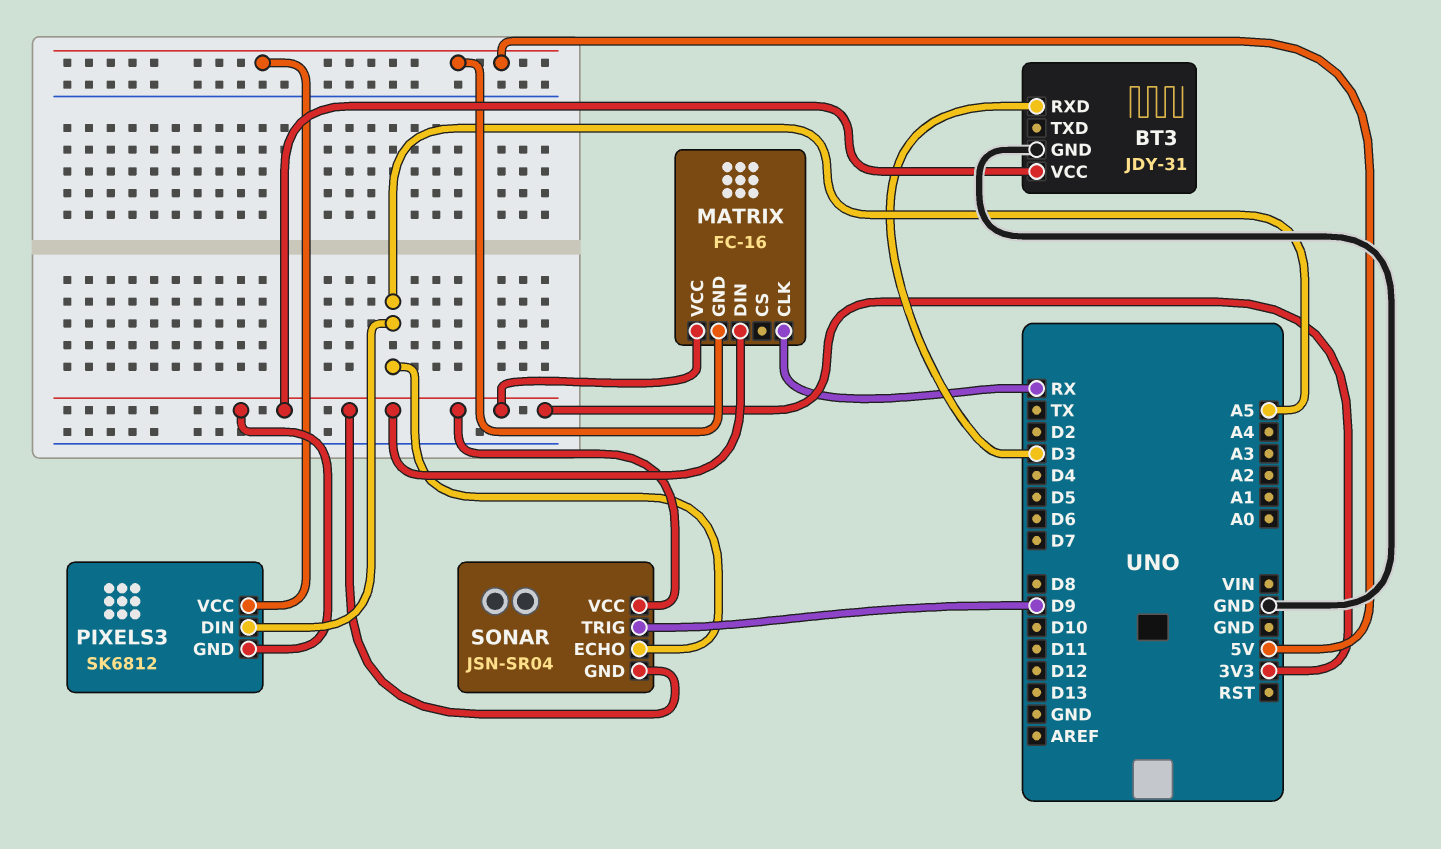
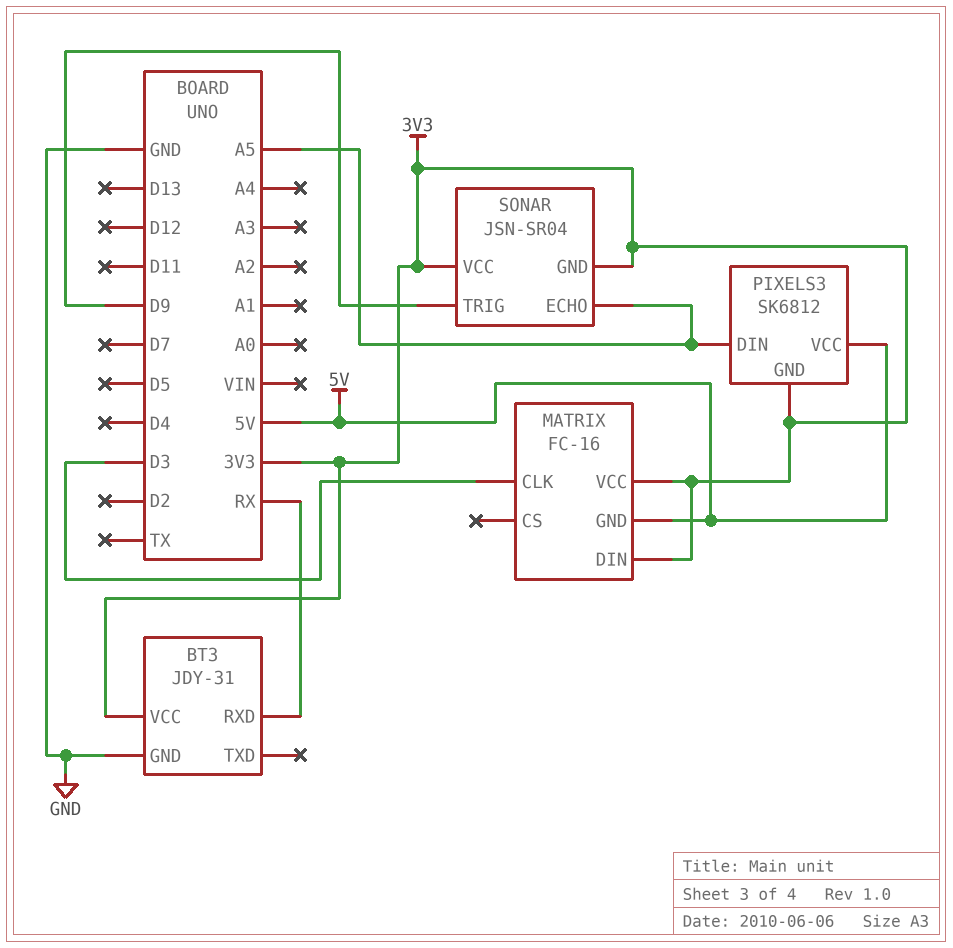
BT3 pin RXD: D3 -> RX
MATRIX pin CLK: RX -> D3

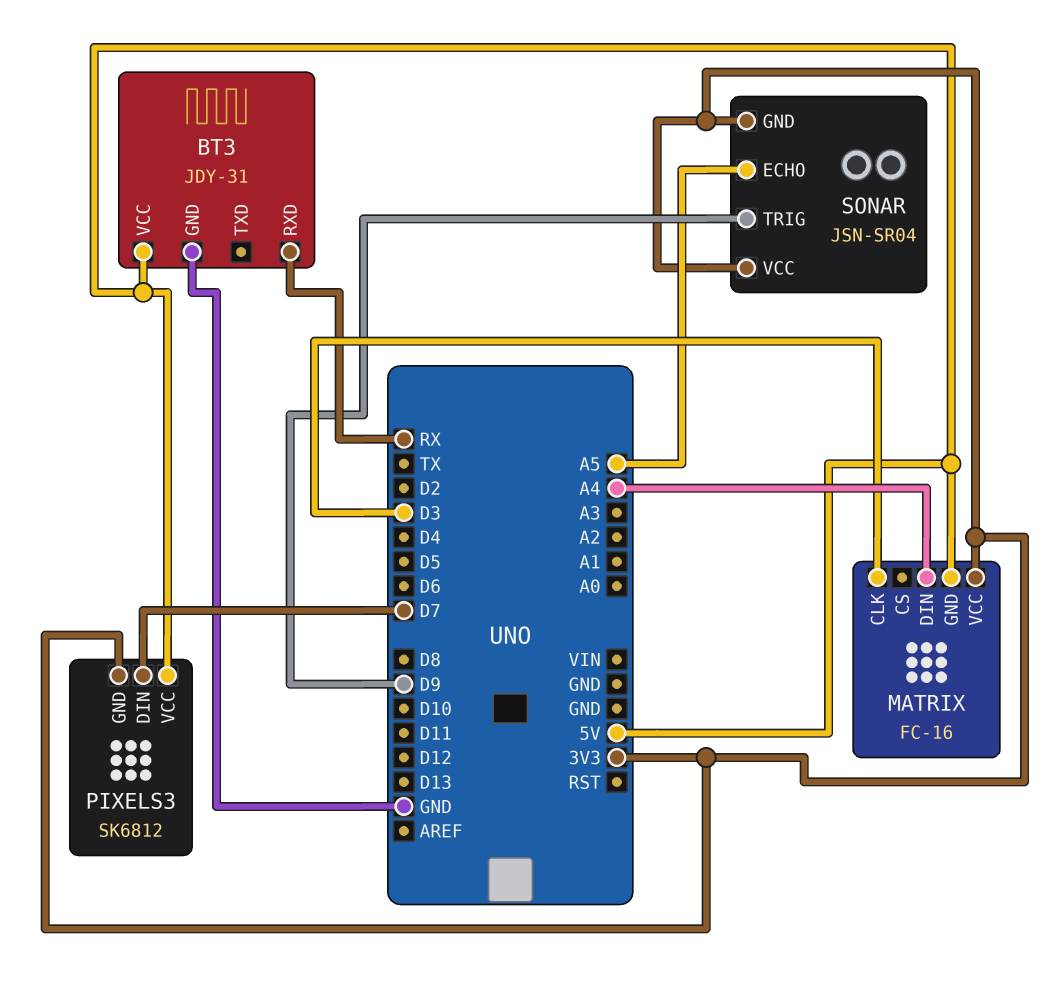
BT3 pin VCC: 3V3 -> 5V
MATRIX pin DIN: 3V3 -> A4
PIXELS3 pin DIN: A5 -> D7

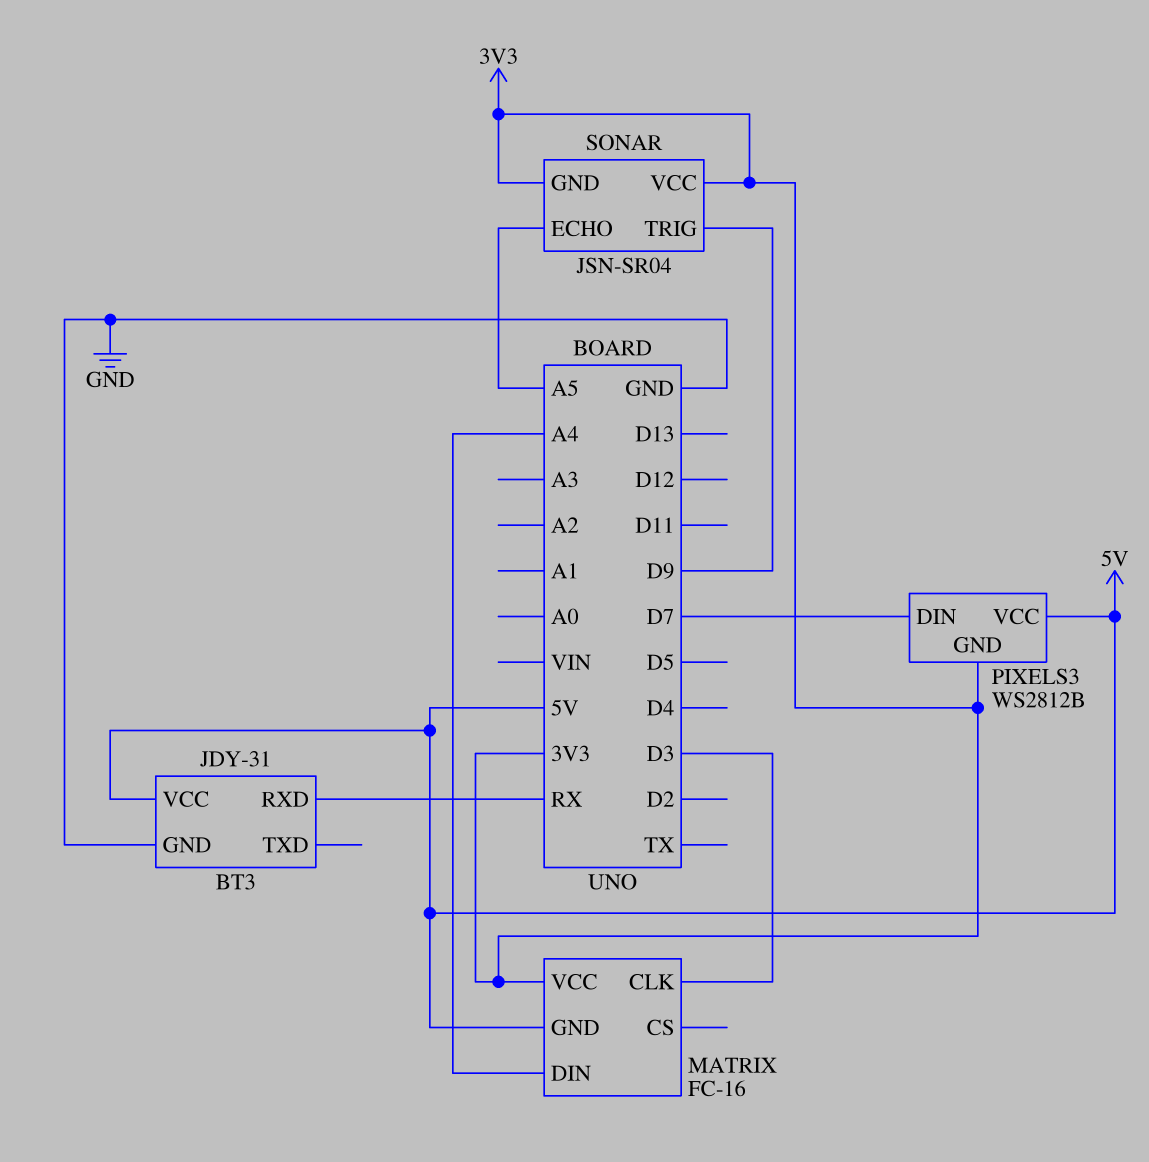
PIXELS3: SK6812 -> WS2812B

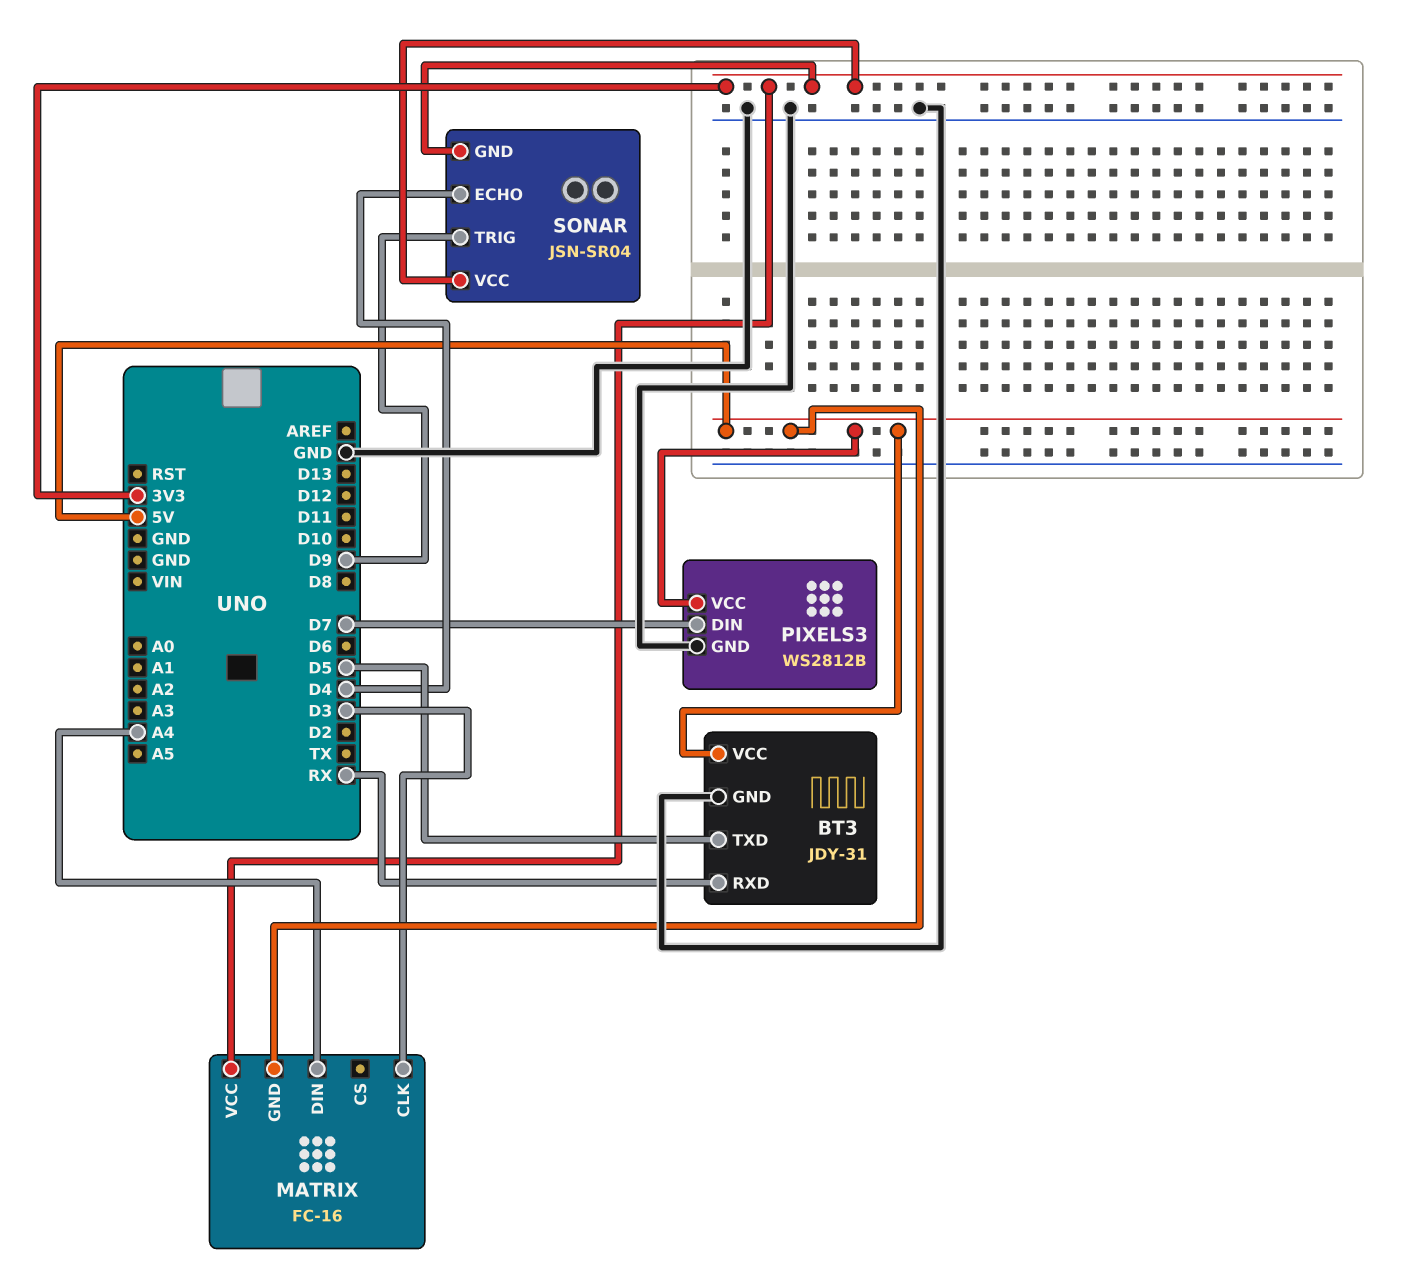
BT3 pin TXD: none -> D5
PIXELS3 pin GND: 3V3 -> GND
SONAR pin ECHO: A5 -> D4

